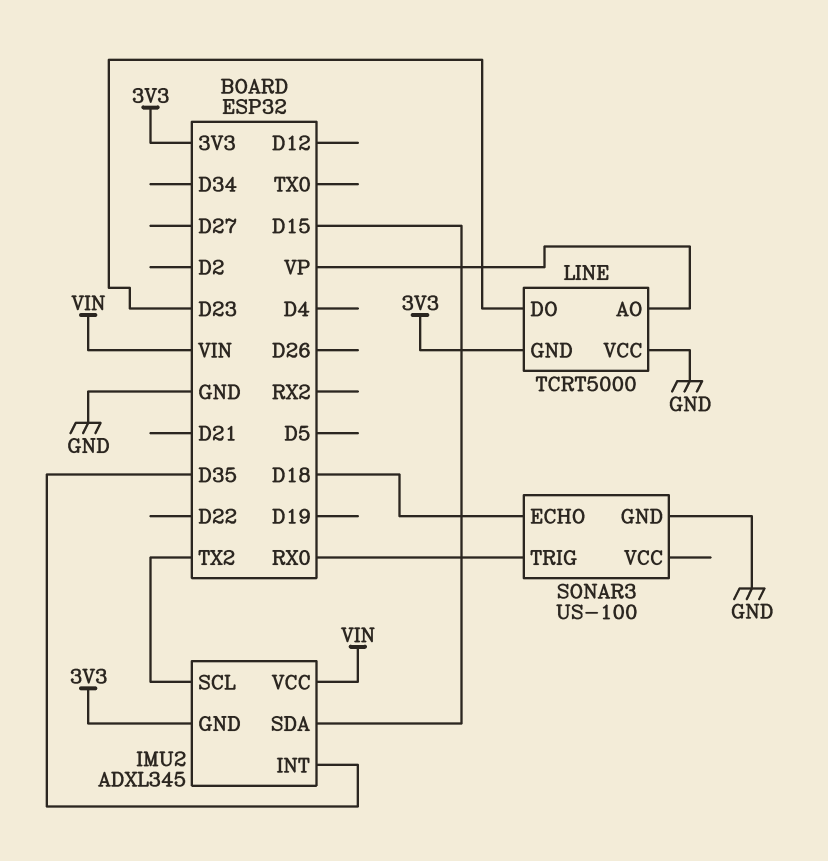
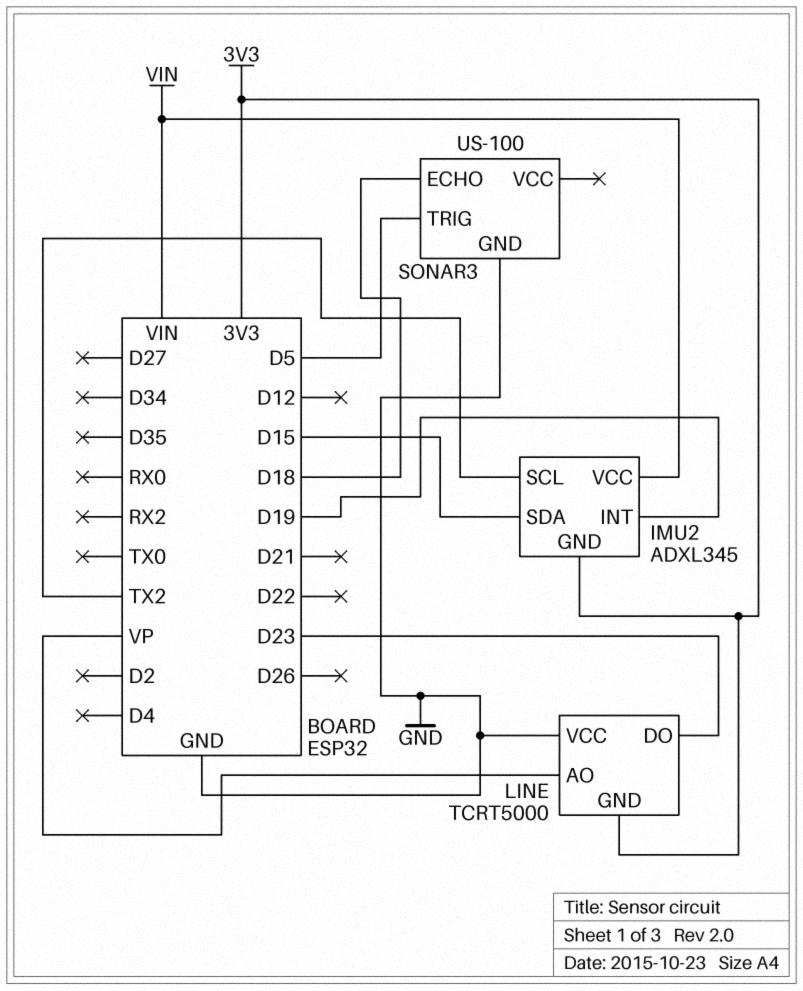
IMU2 pin INT: D35 -> D19
SONAR3 pin TRIG: RX0 -> D5

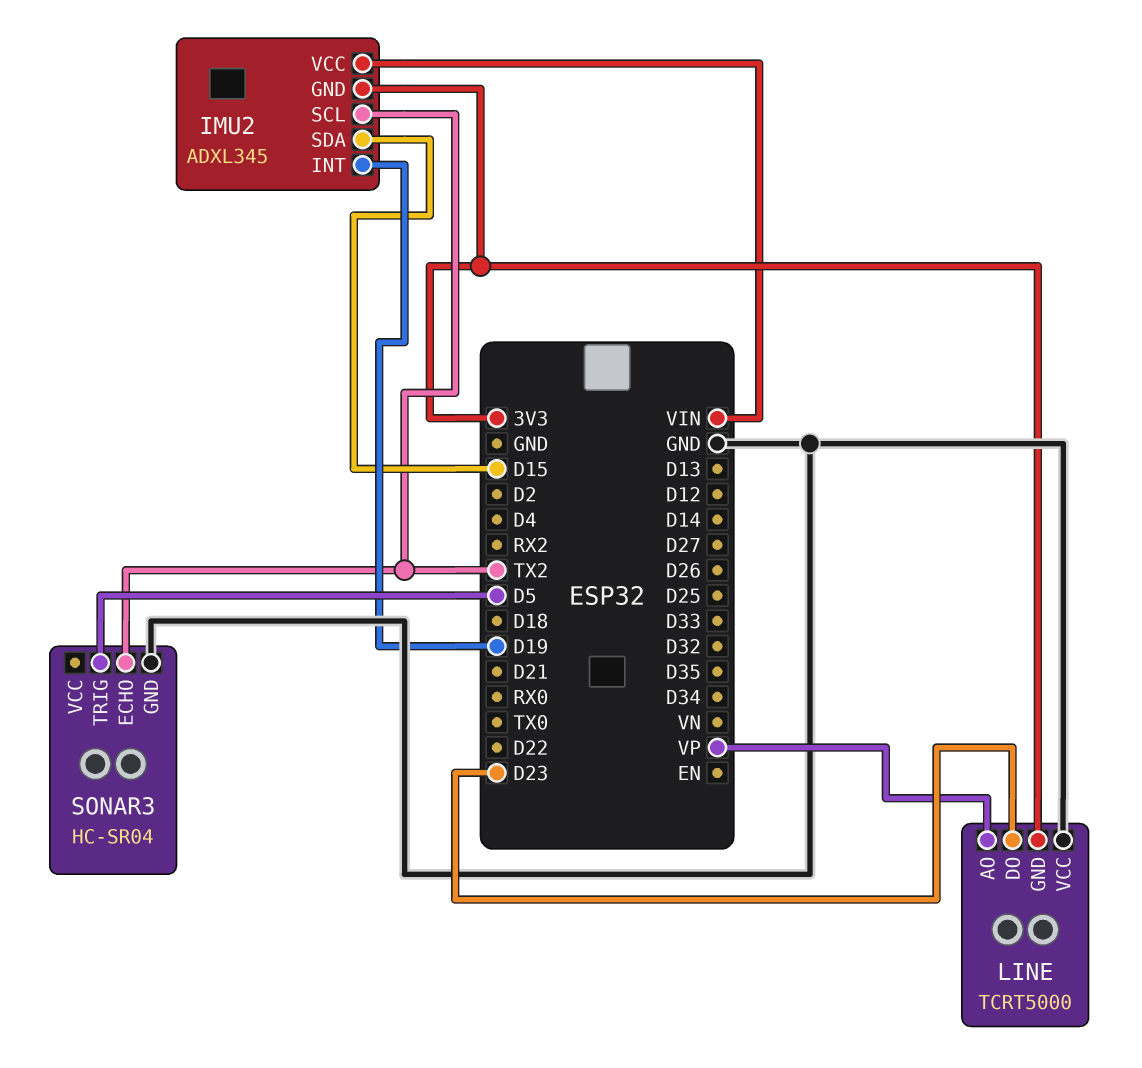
SONAR3: US-100 -> HC-SR04
SONAR3 pin ECHO: D18 -> TX2

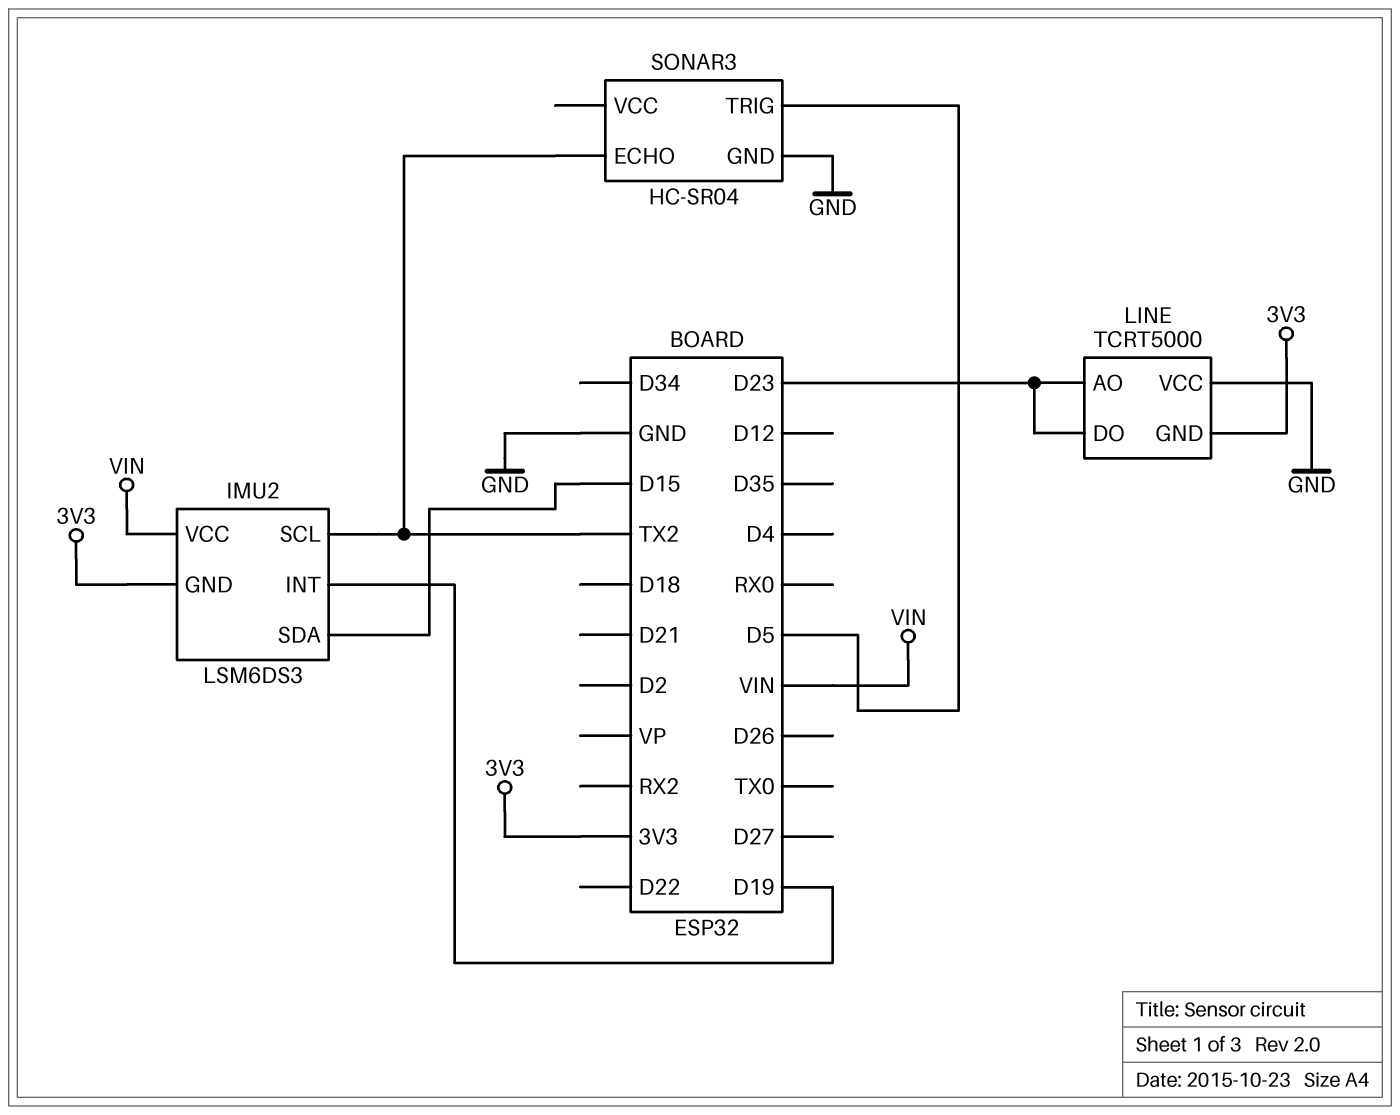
IMU2: ADXL345 -> LSM6DS3
LINE pin AO: VP -> D23

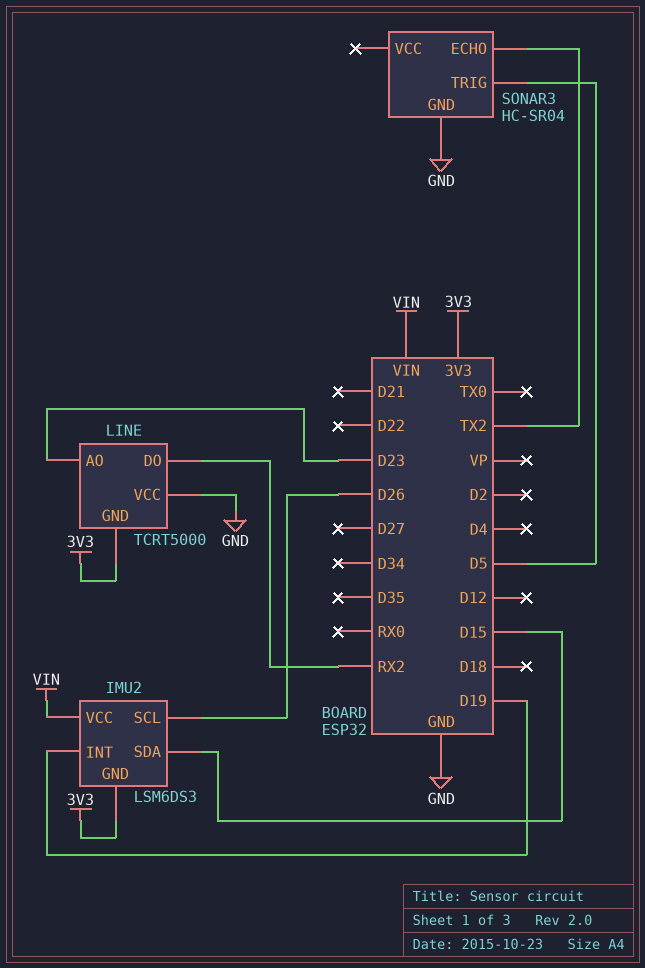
IMU2 pin SCL: TX2 -> D26
LINE pin DO: D23 -> RX2

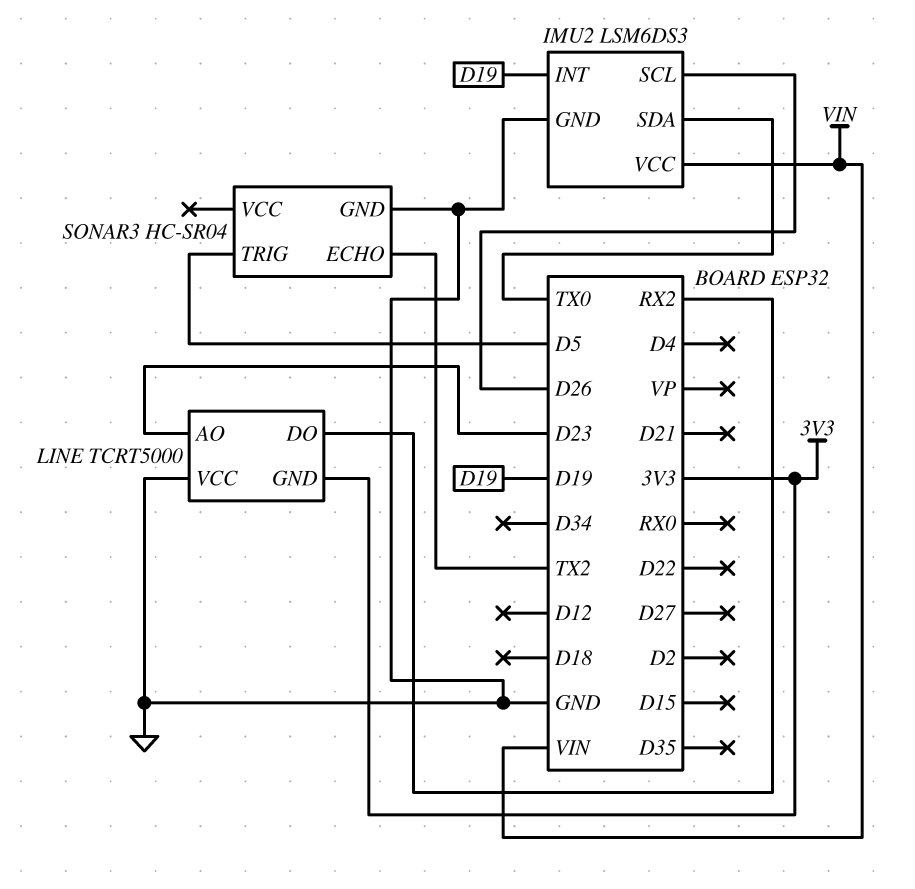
IMU2 pin GND: 3V3 -> GND
IMU2 pin SDA: D15 -> TX0

